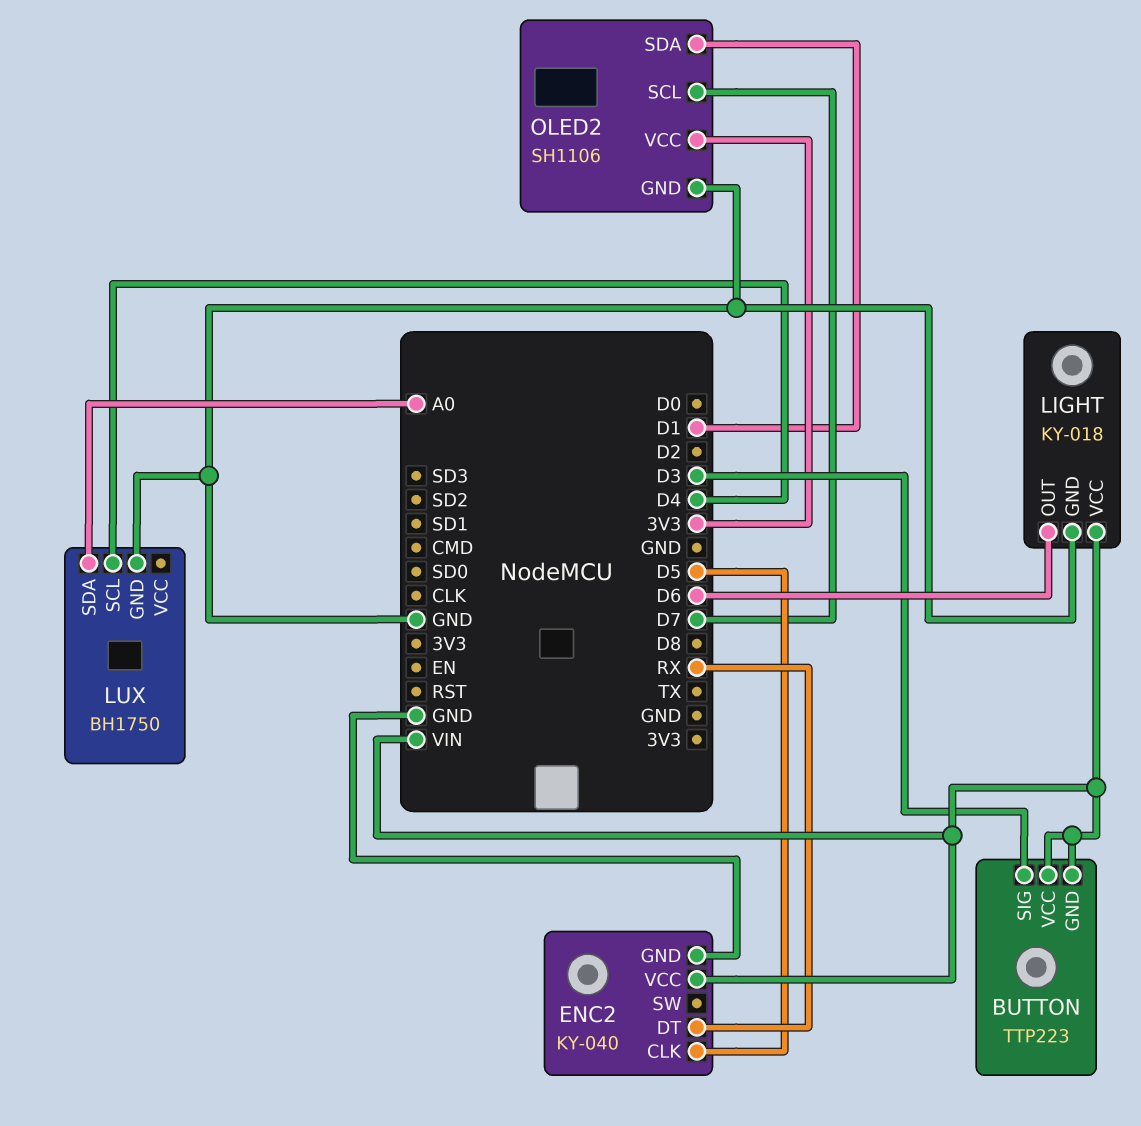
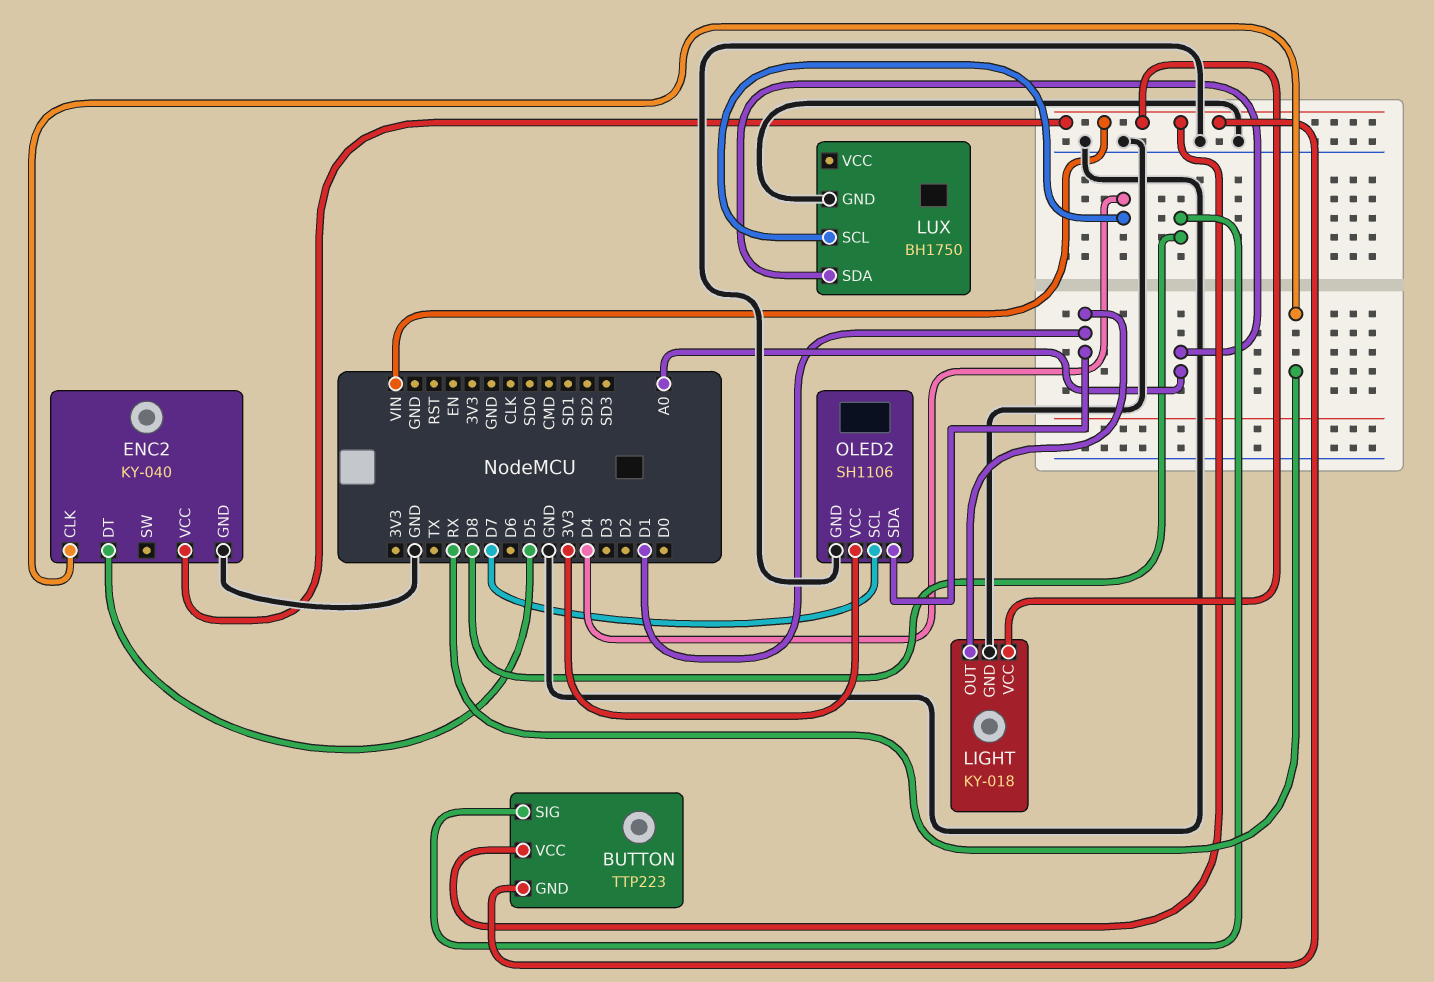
BUTTON pin SIG: D3 -> D8
ENC2 pin CLK: D5 -> RX
ENC2 pin DT: RX -> D5
LIGHT pin OUT: D6 -> D1

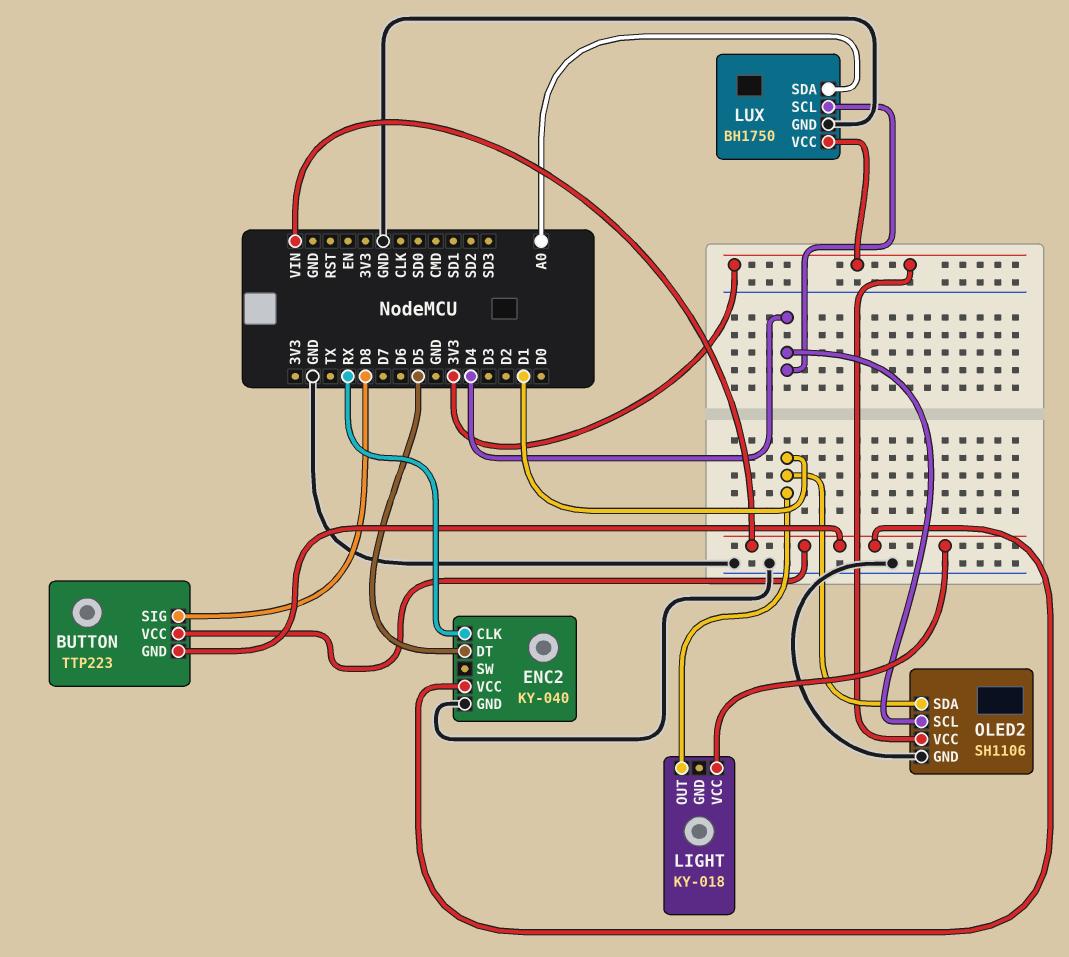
LIGHT pin GND: GND -> none
LUX pin VCC: none -> 3V3
OLED2 pin SCL: D7 -> D4

